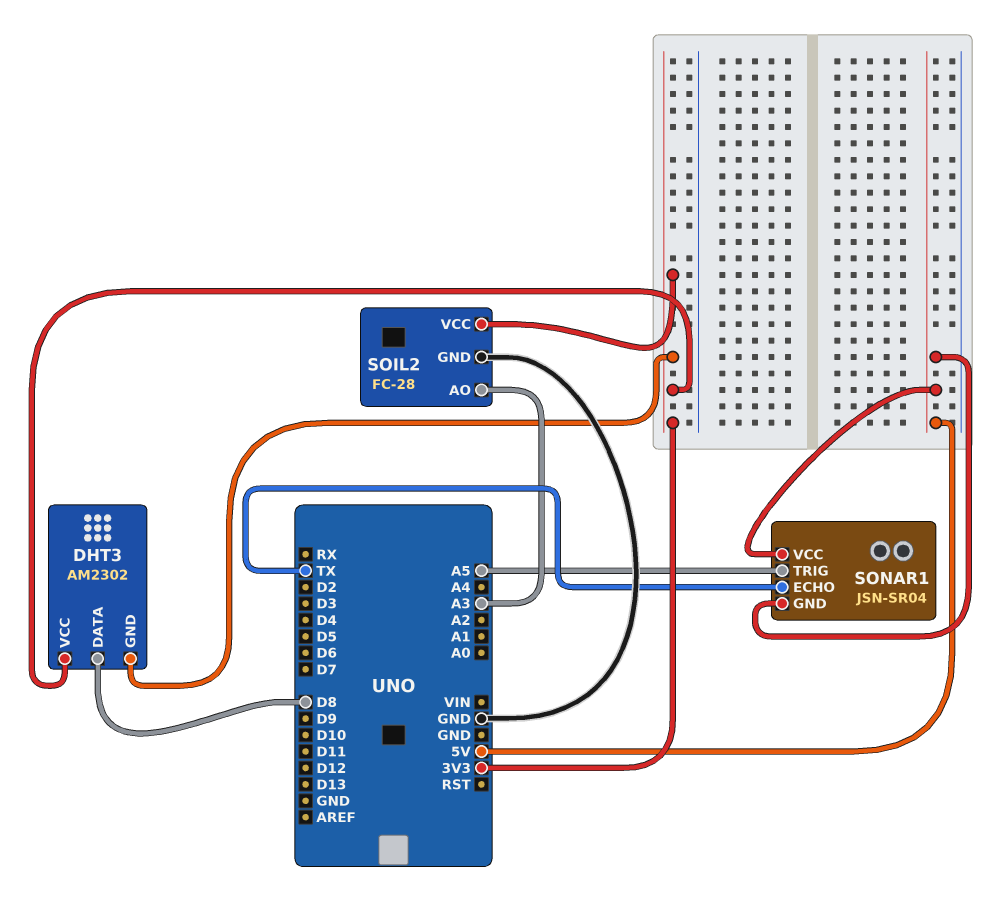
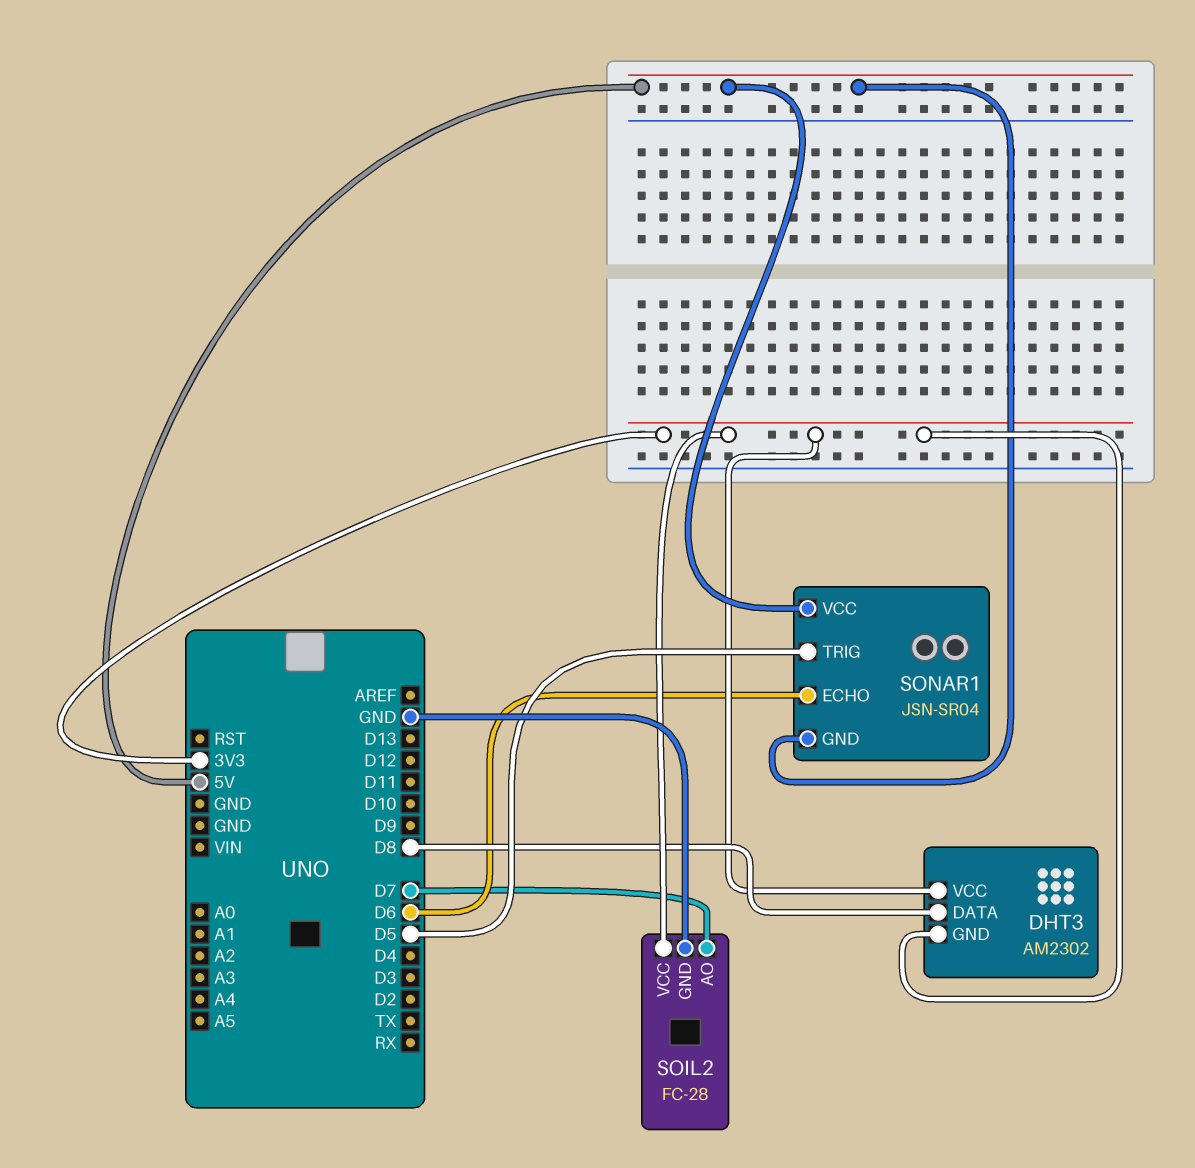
SOIL2 pin AO: A3 -> D7
SONAR1 pin ECHO: TX -> D6
SONAR1 pin TRIG: A5 -> D5

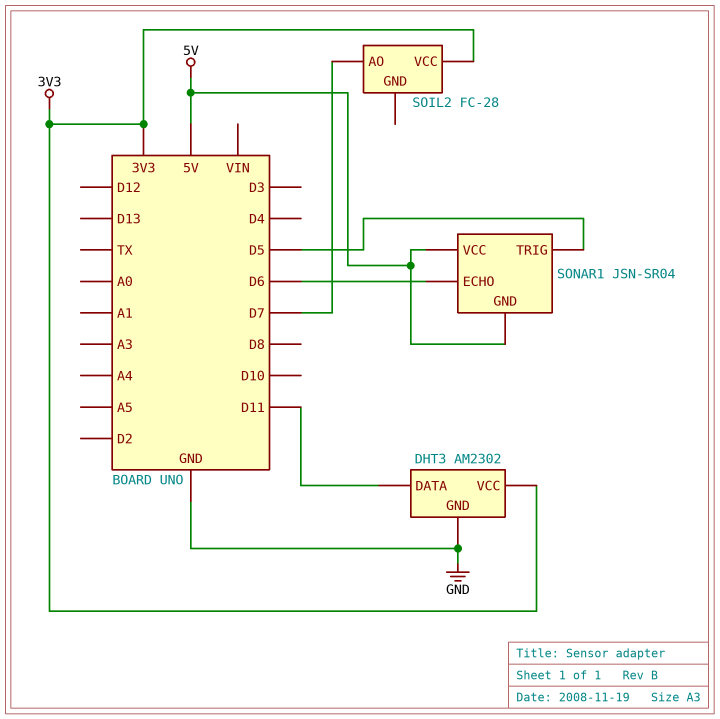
DHT3 pin DATA: D8 -> D11
DHT3 pin GND: 3V3 -> GND
SOIL2 pin GND: GND -> none

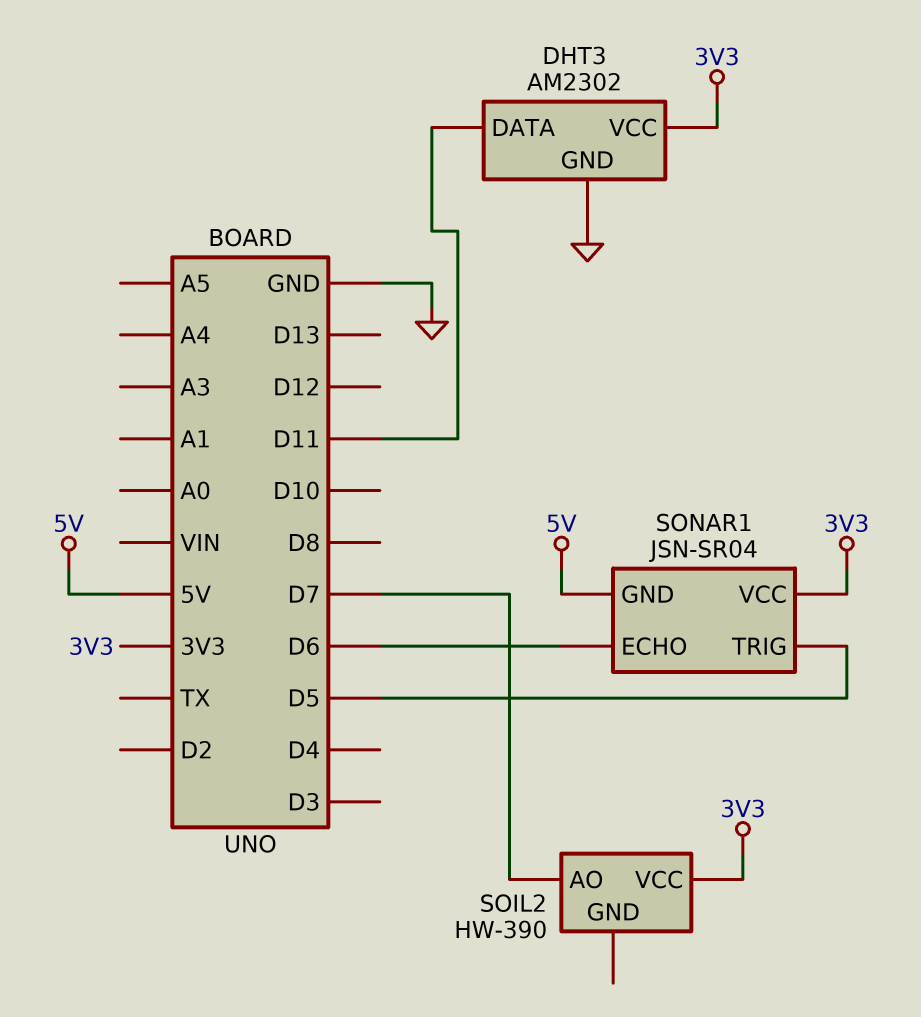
SOIL2: FC-28 -> HW-390
SONAR1 pin VCC: 5V -> 3V3

